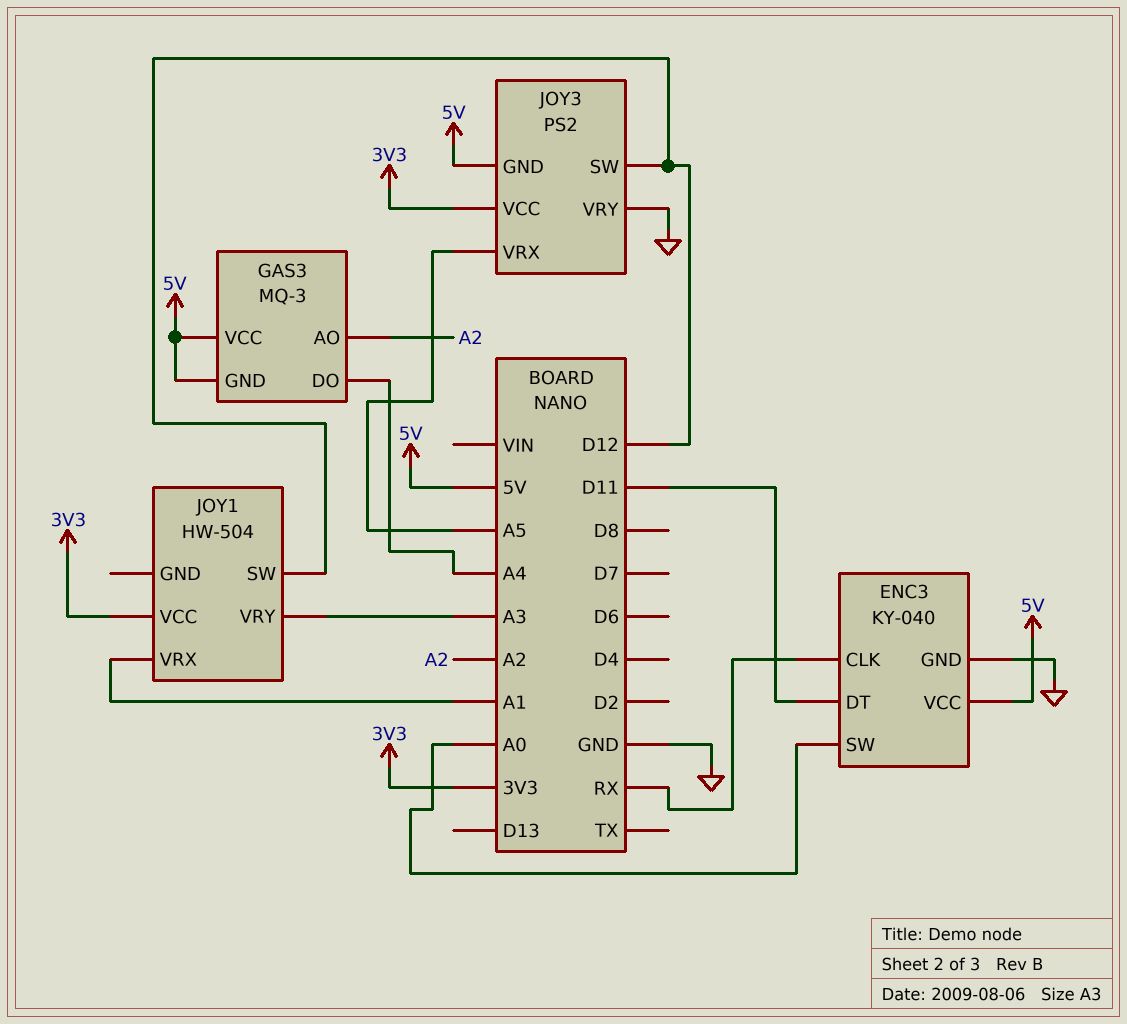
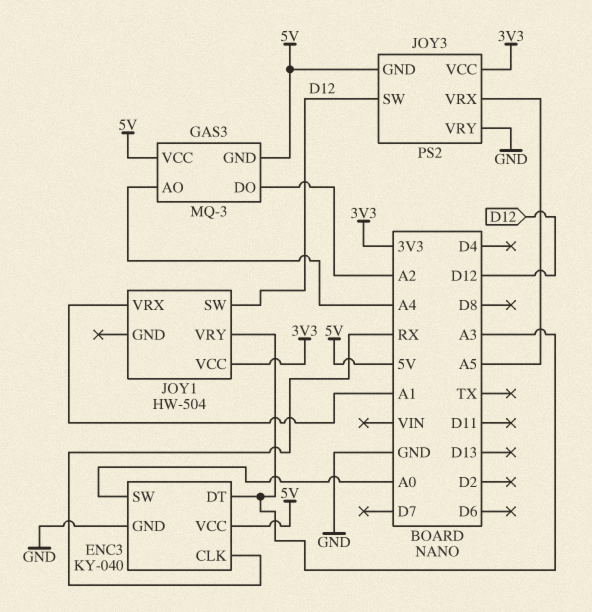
ENC3 pin DT: D11 -> A3
GAS3 pin AO: A2 -> A4
GAS3 pin DO: A4 -> A2

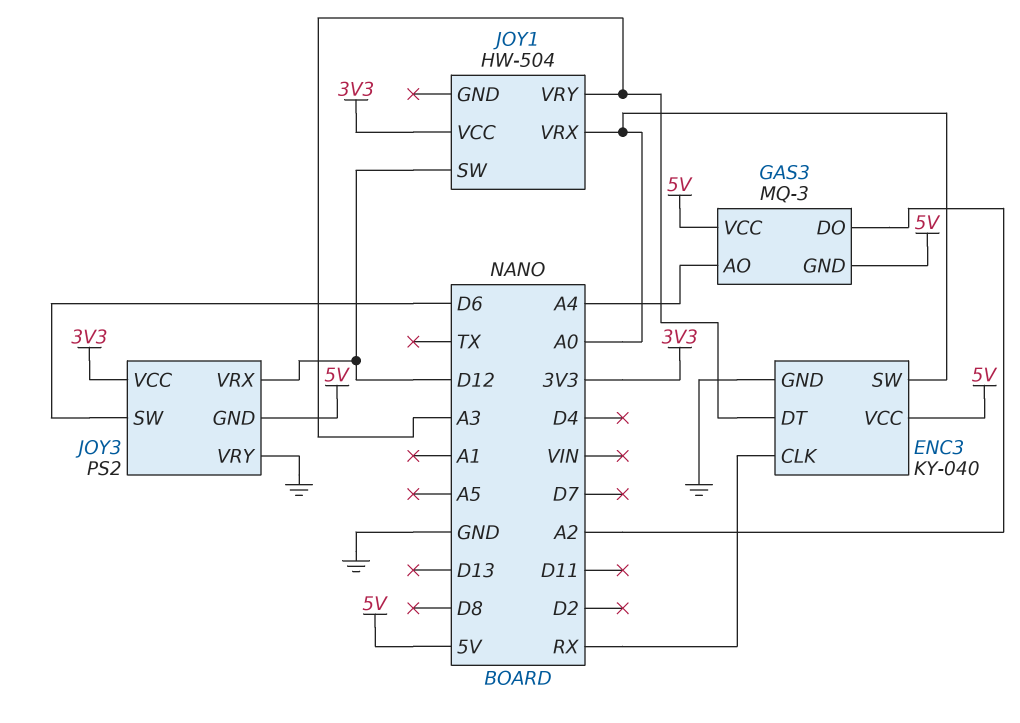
JOY1 pin VRX: A1 -> A0
JOY3 pin SW: D12 -> D6
JOY3 pin VRX: A5 -> D12

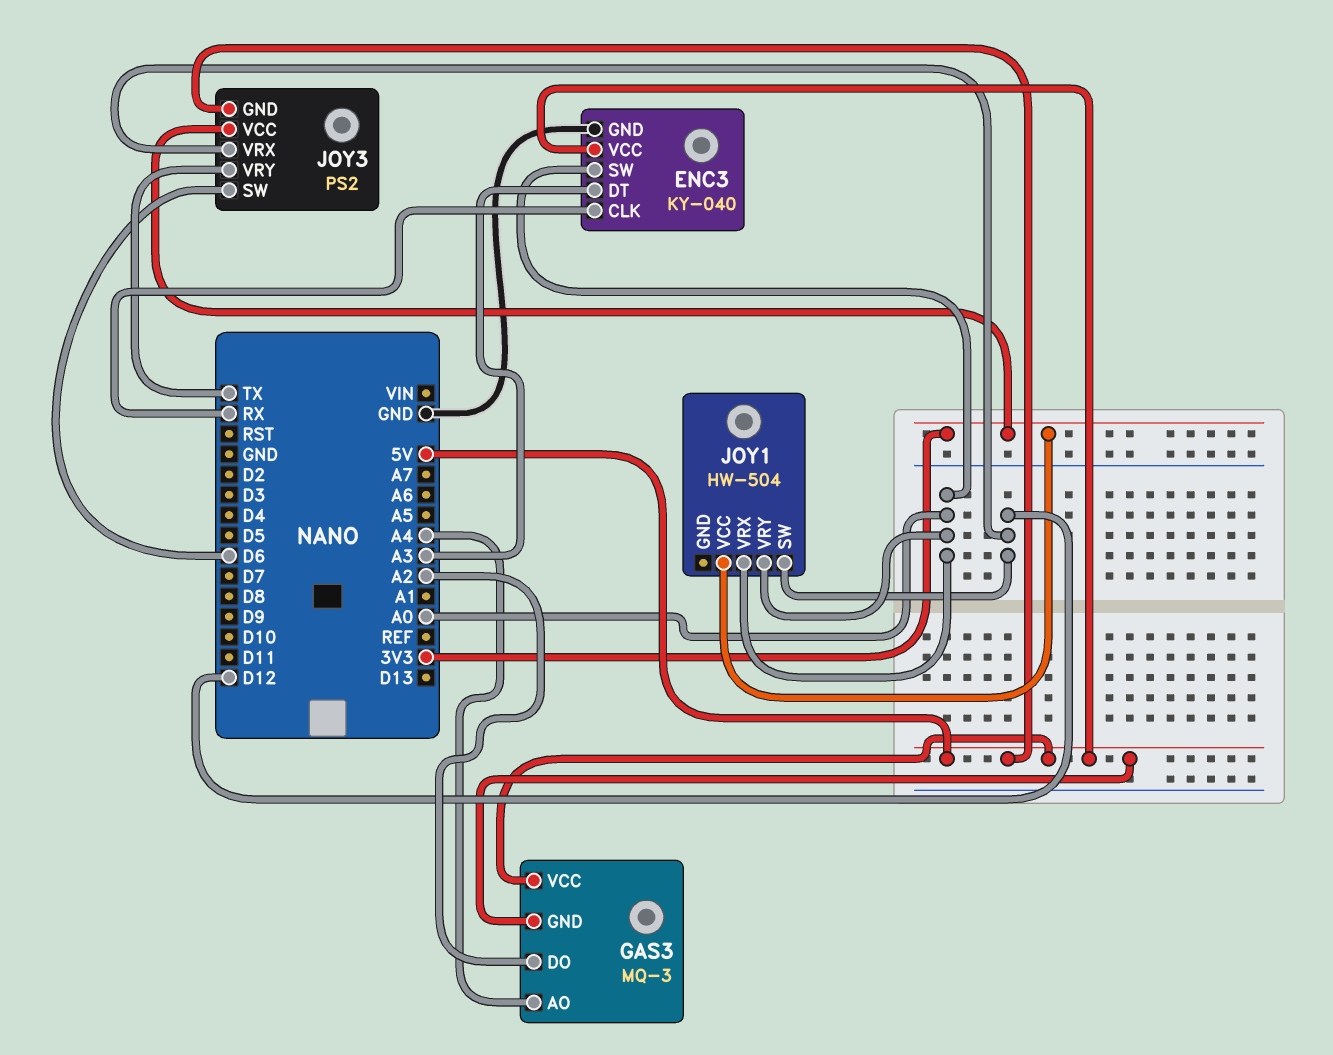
JOY1 pin VRY: A3 -> A0
JOY3 pin VRY: GND -> TX

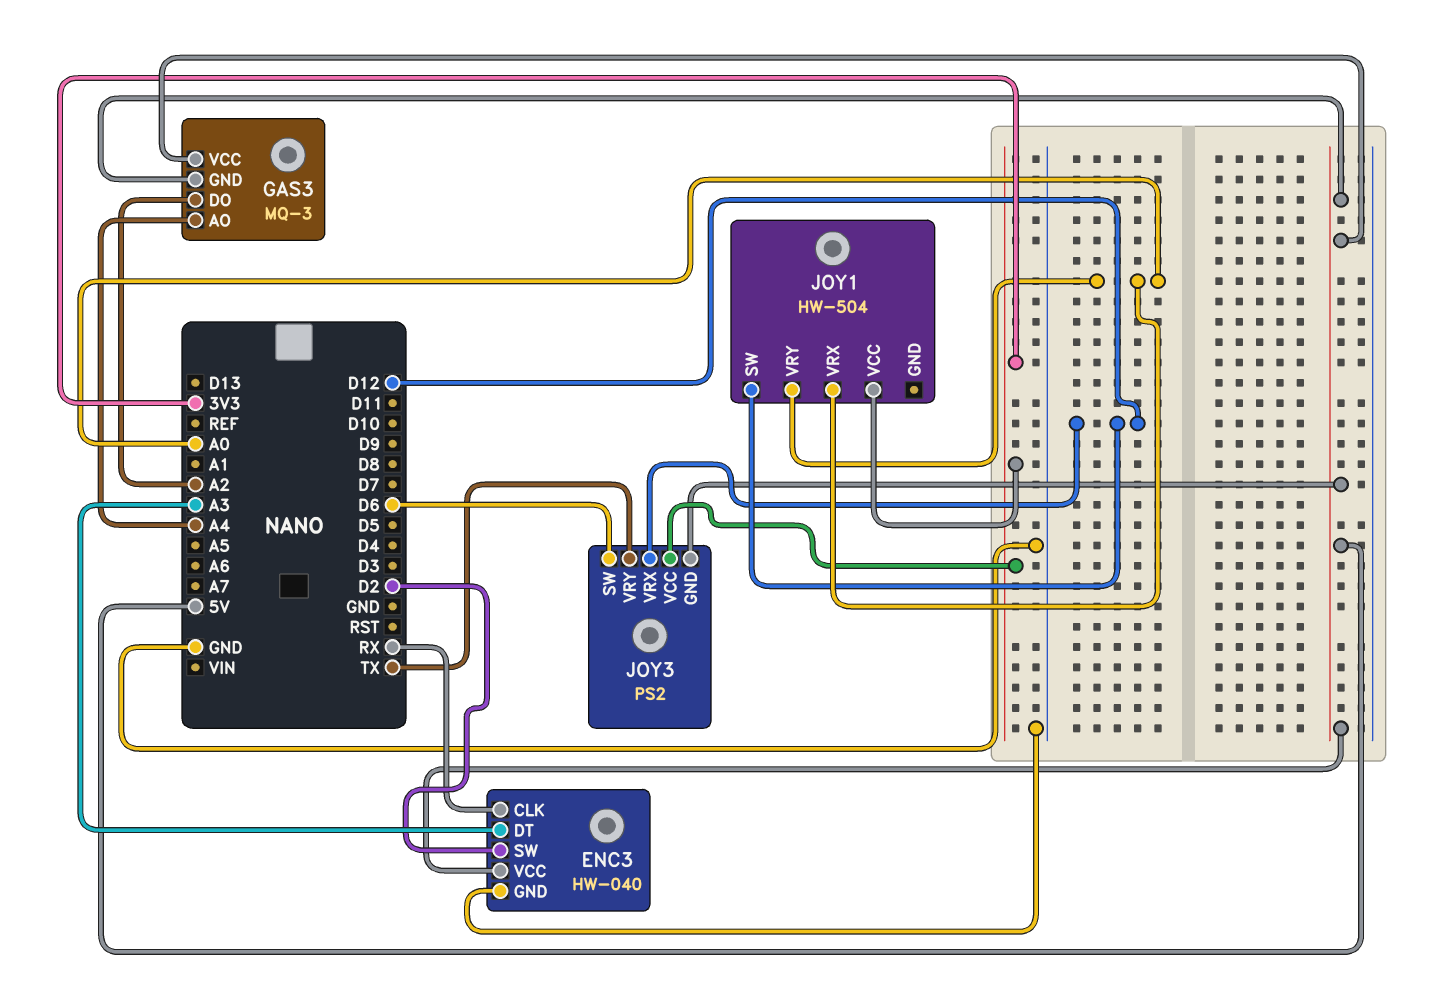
ENC3: KY-040 -> HW-040
ENC3 pin SW: A0 -> D2

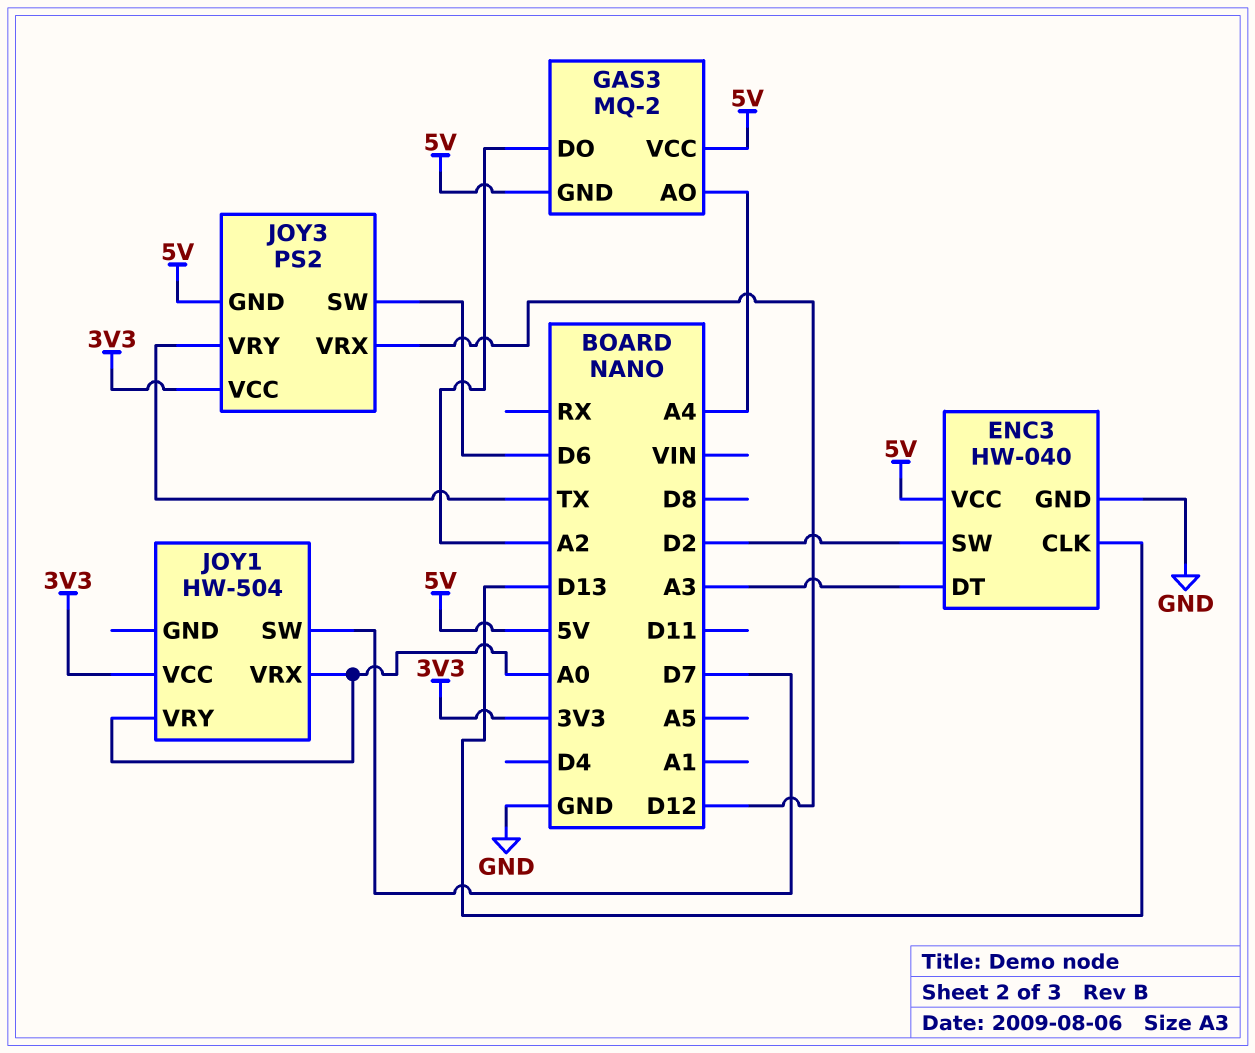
ENC3 pin CLK: RX -> D13
GAS3: MQ-3 -> MQ-2
JOY1 pin SW: D12 -> D7

